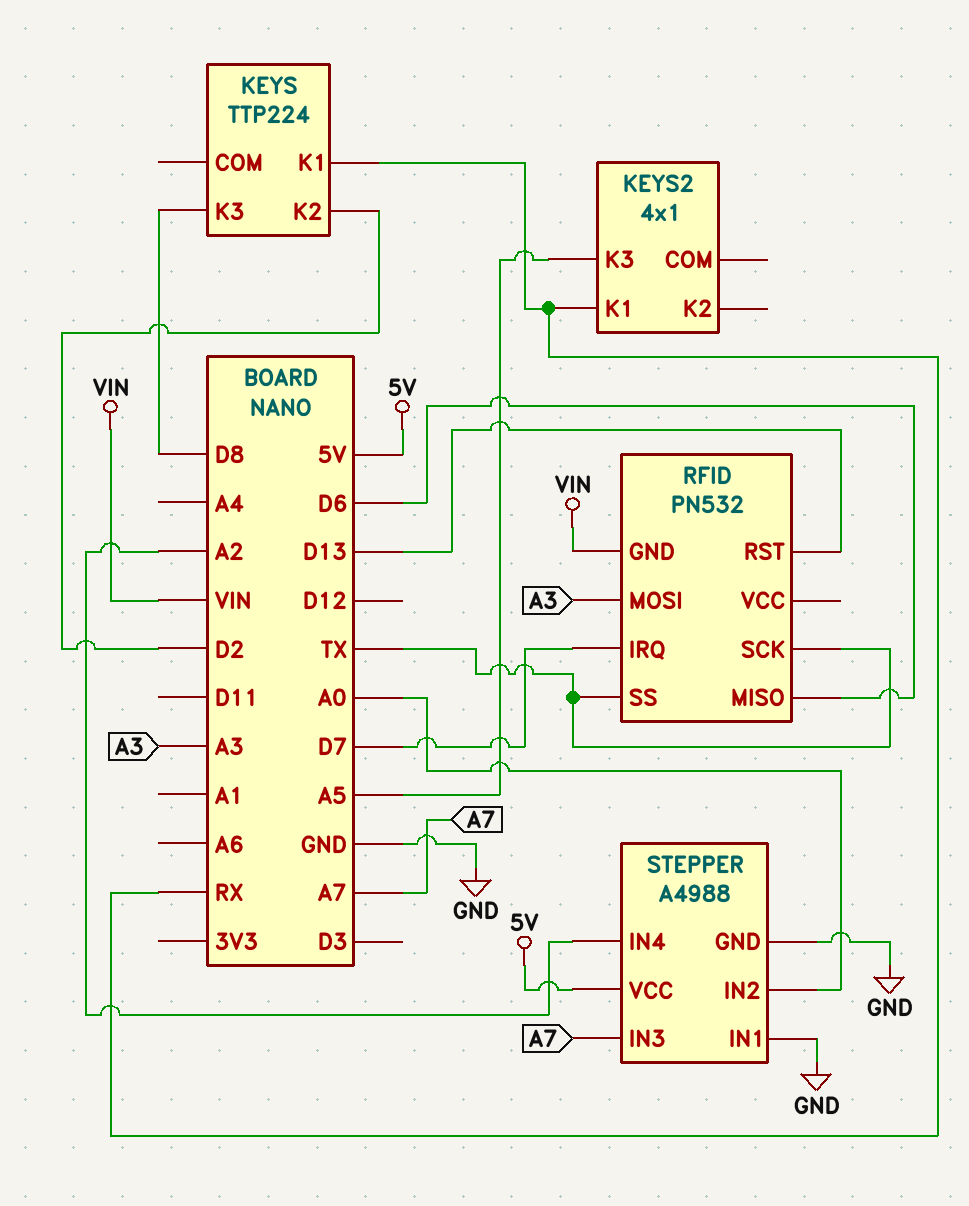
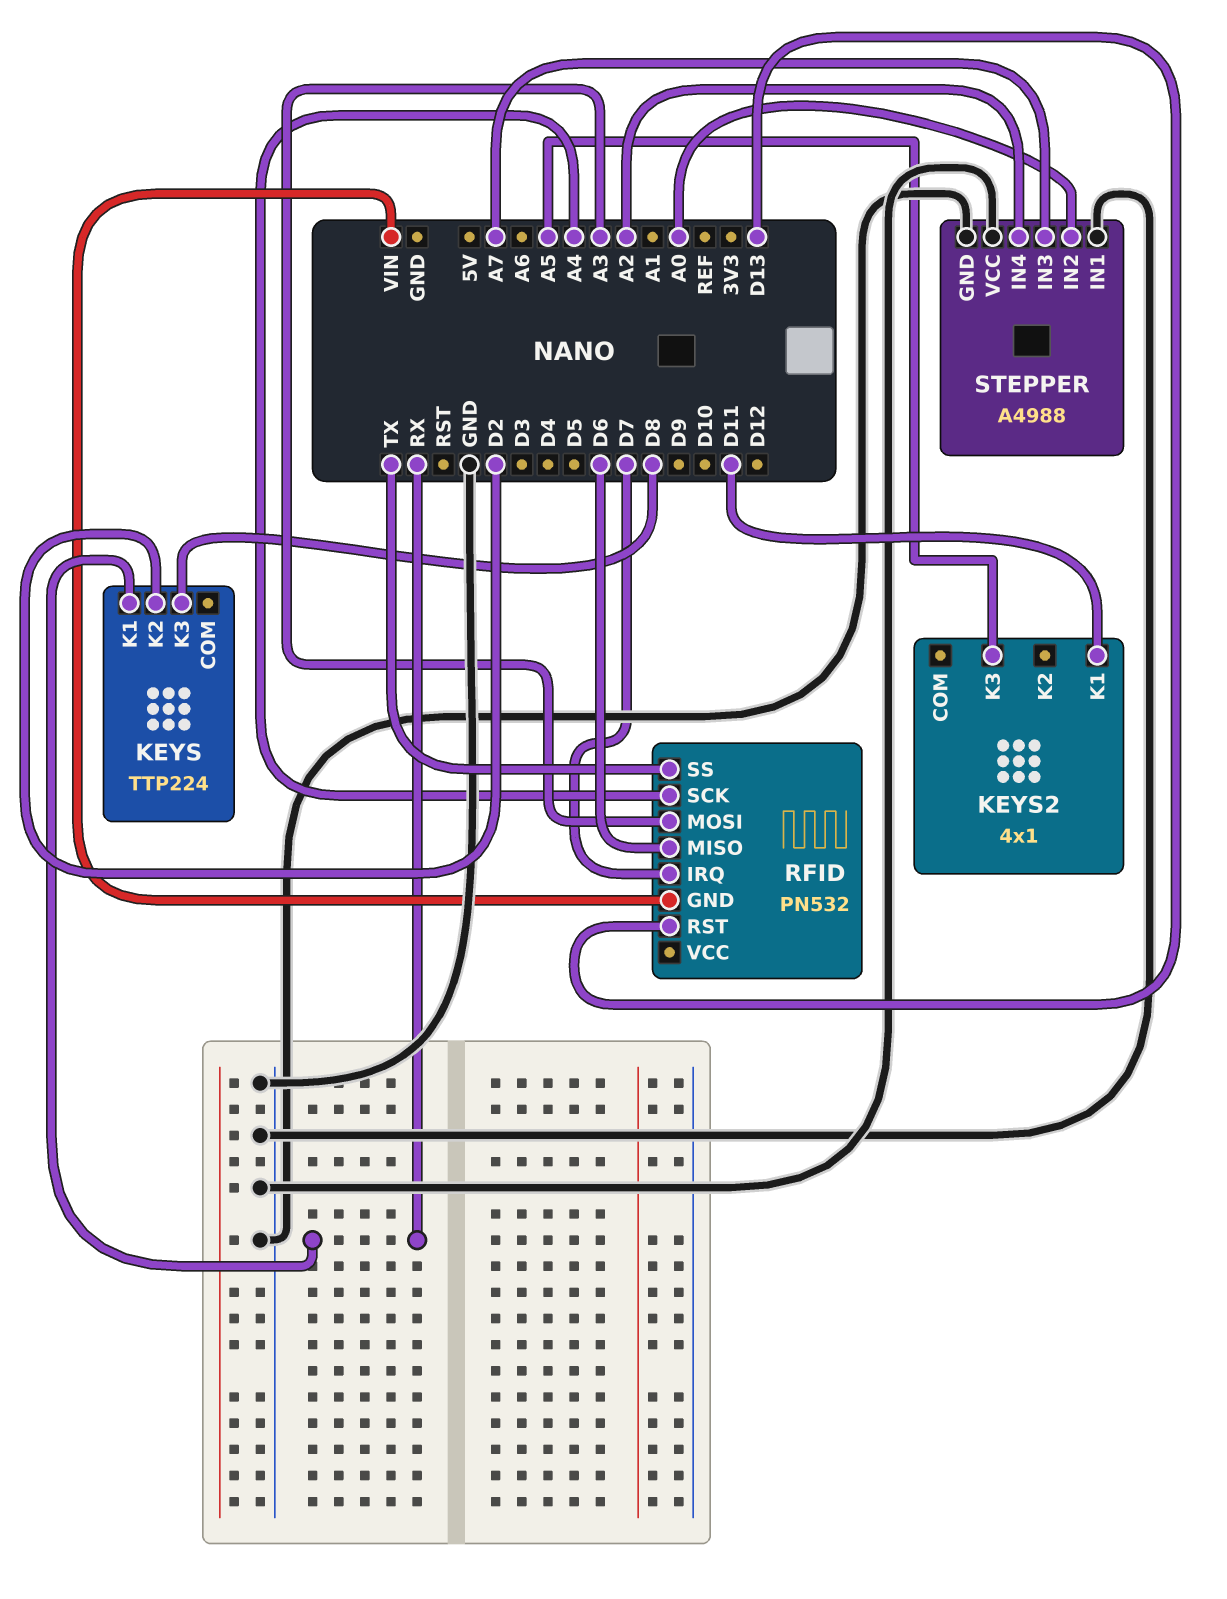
KEYS2 pin K1: RX -> D11
RFID pin SCK: TX -> A4
STEPPER pin VCC: 5V -> GND

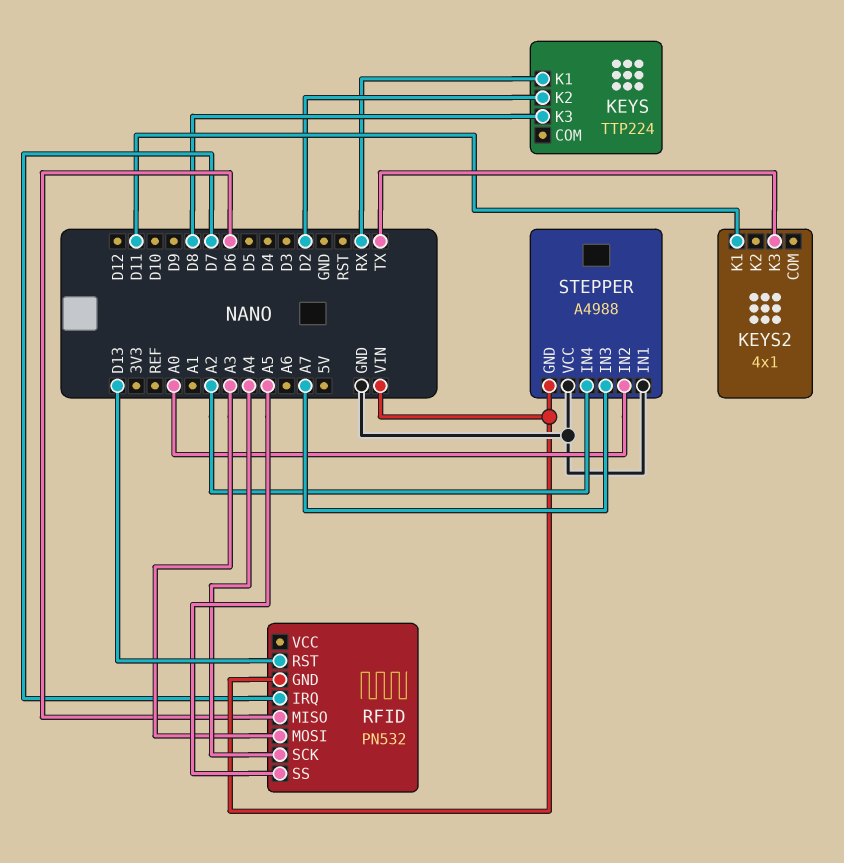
KEYS2 pin K3: A5 -> TX
RFID pin SS: TX -> A5
STEPPER pin GND: GND -> VIN

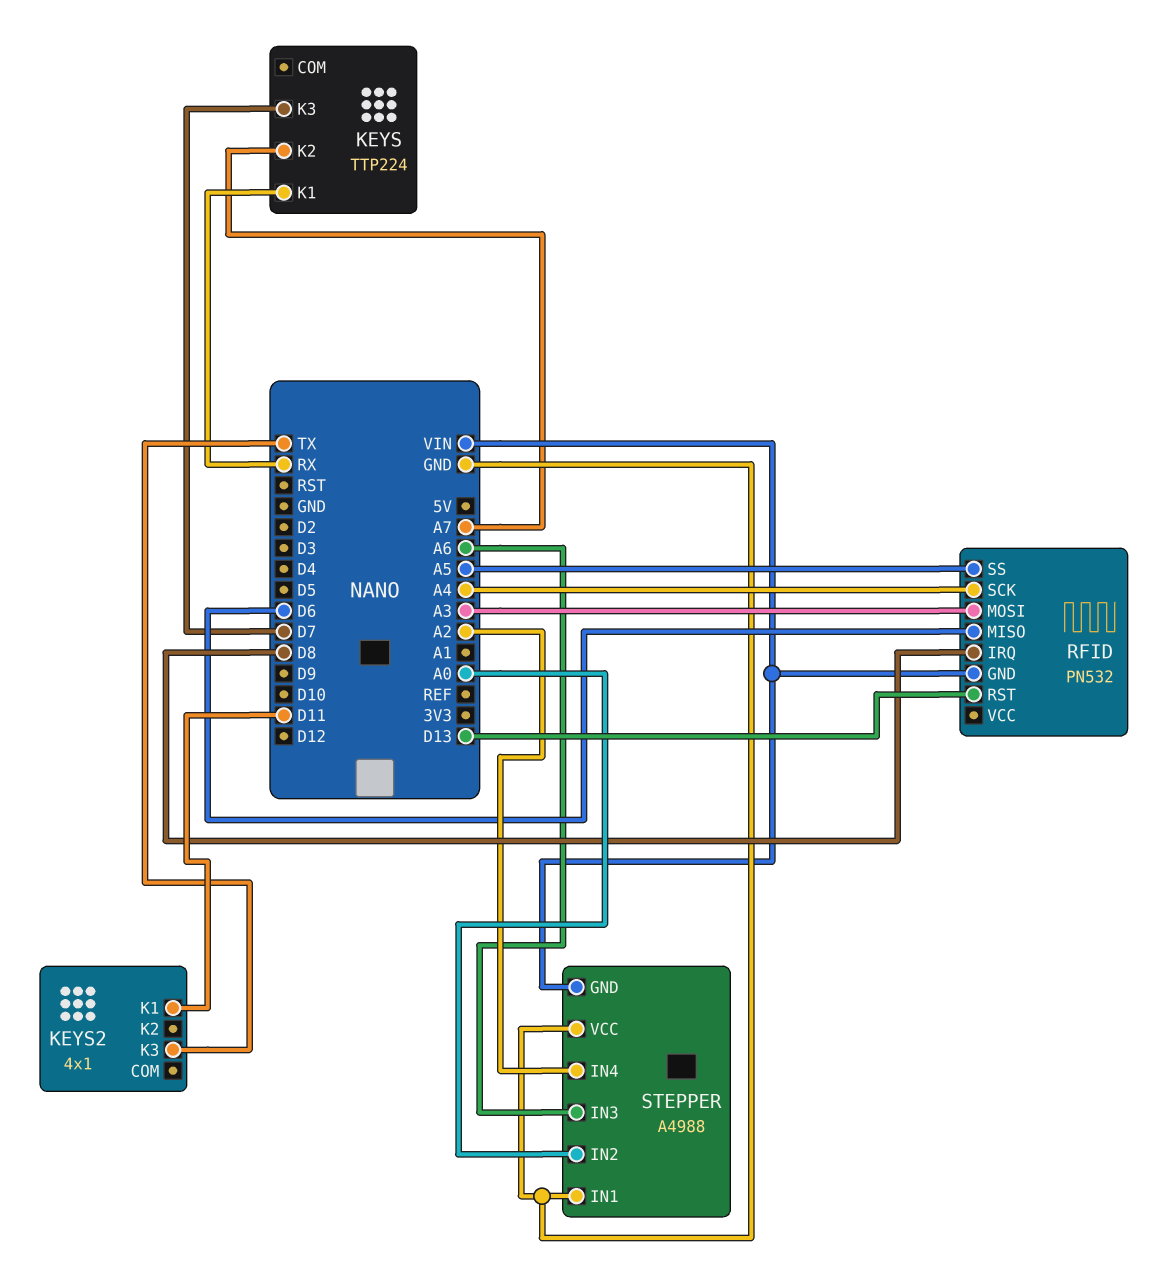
KEYS pin K2: D2 -> A7
KEYS pin K3: D8 -> D7
RFID pin IRQ: D7 -> D8
STEPPER pin IN3: A7 -> A6

